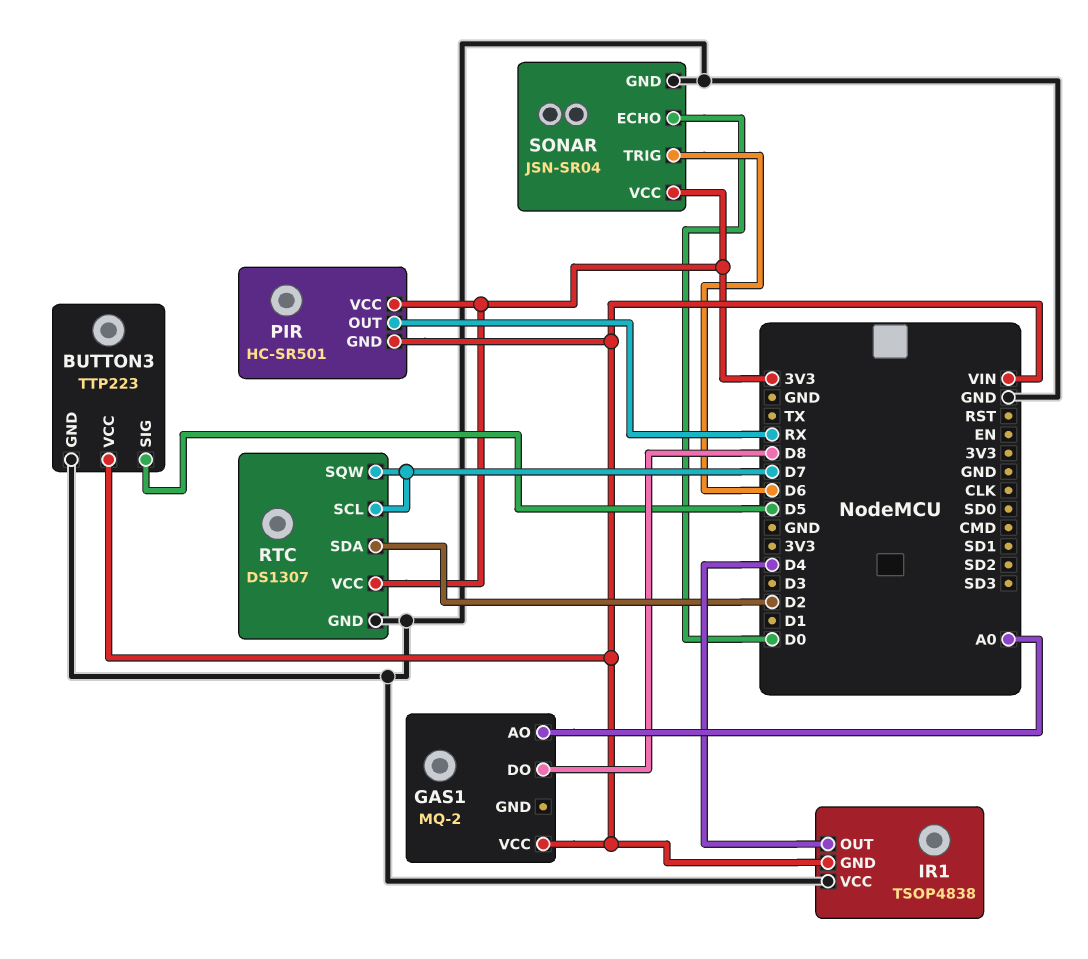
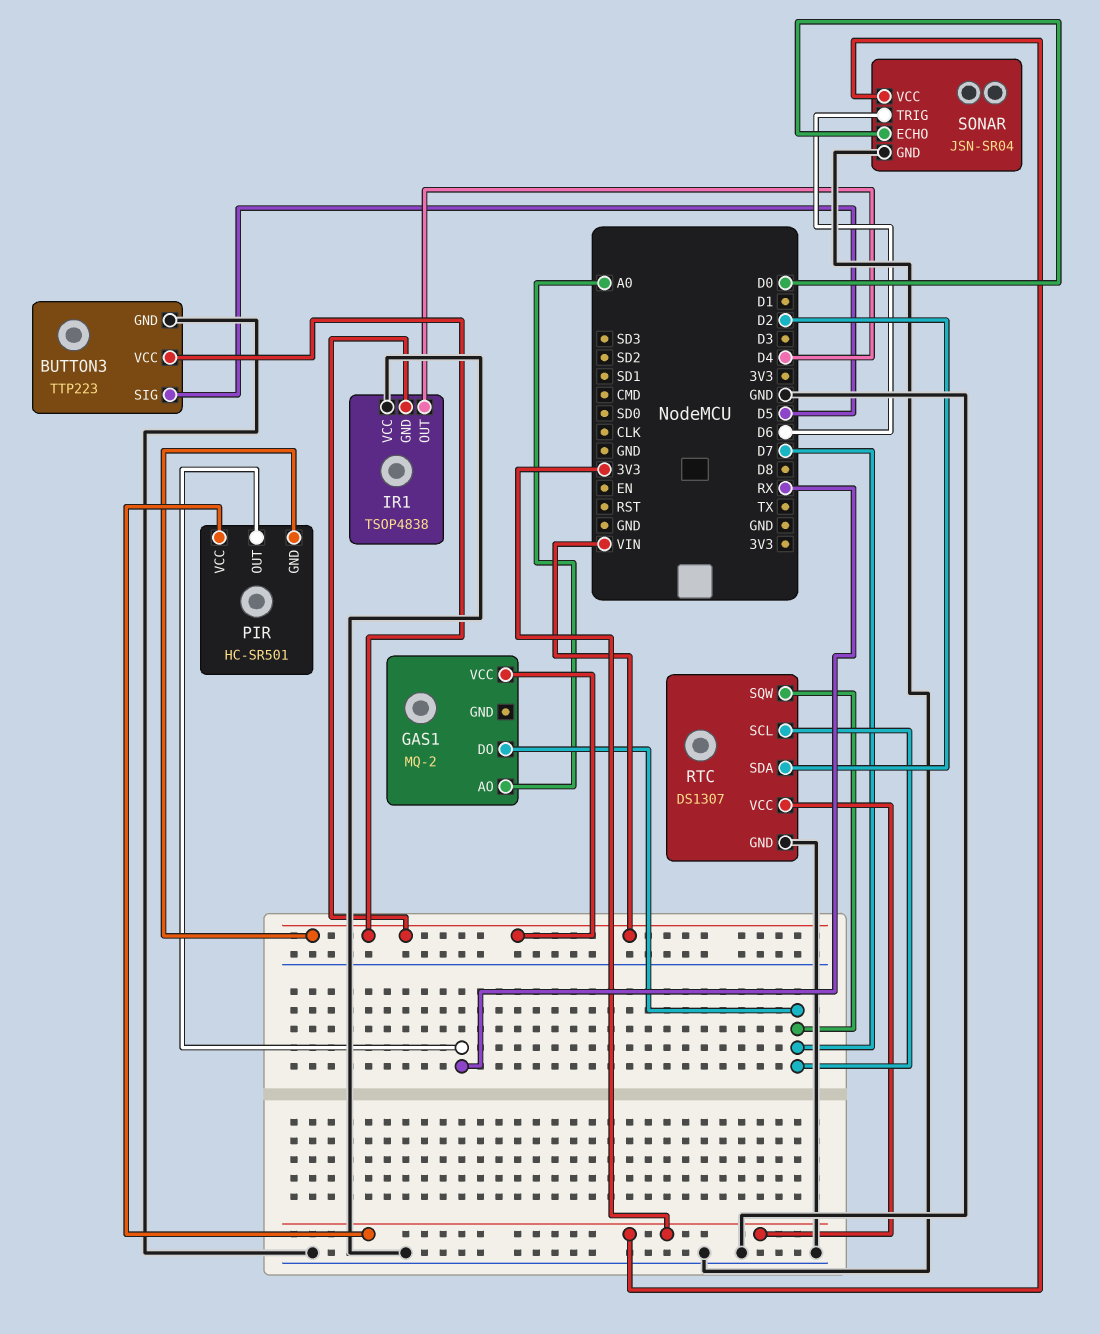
GAS1 pin DO: D8 -> D7

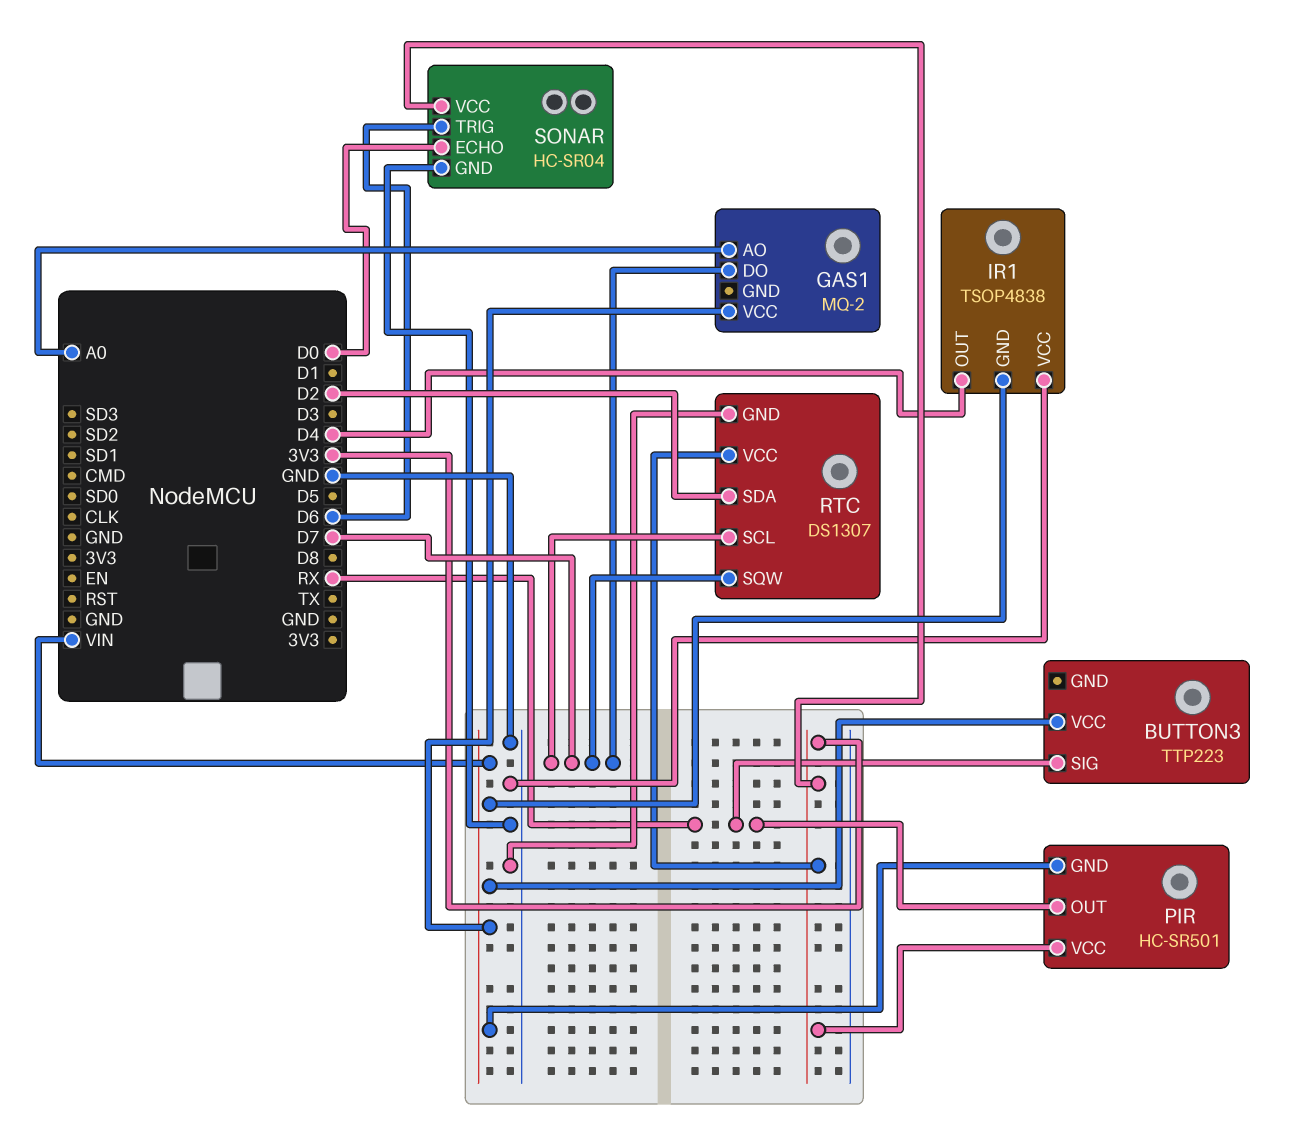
BUTTON3 pin GND: GND -> none
BUTTON3 pin SIG: D5 -> RX
SONAR: JSN-SR04 -> HC-SR04

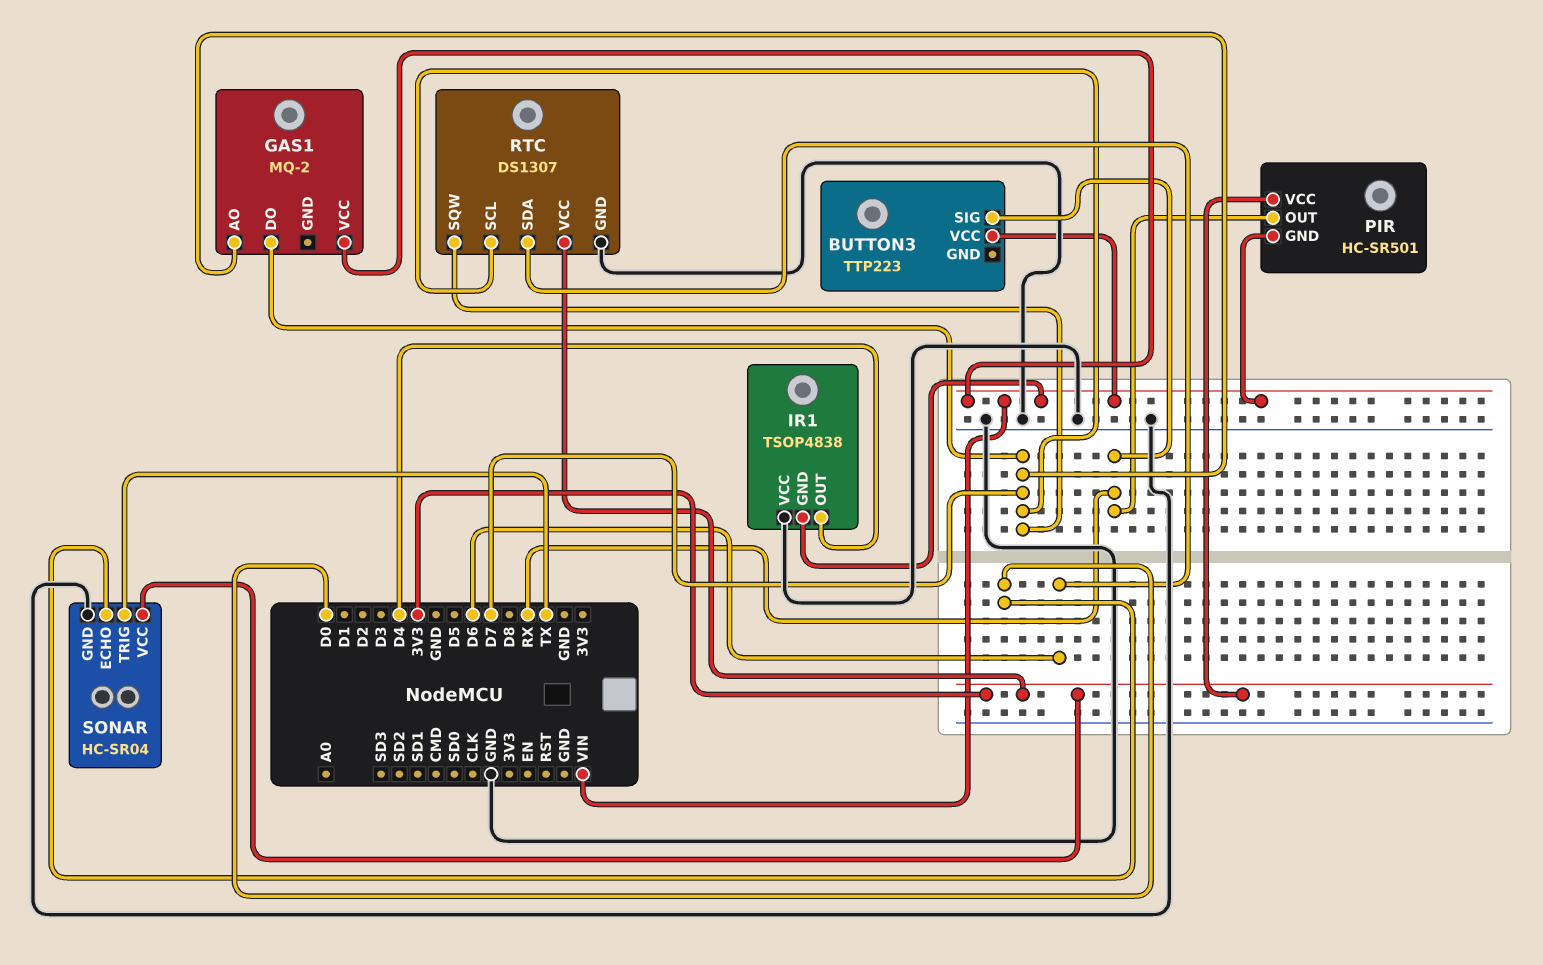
GAS1 pin AO: A0 -> D7
RTC pin SDA: D2 -> D6
SONAR pin TRIG: D6 -> TX

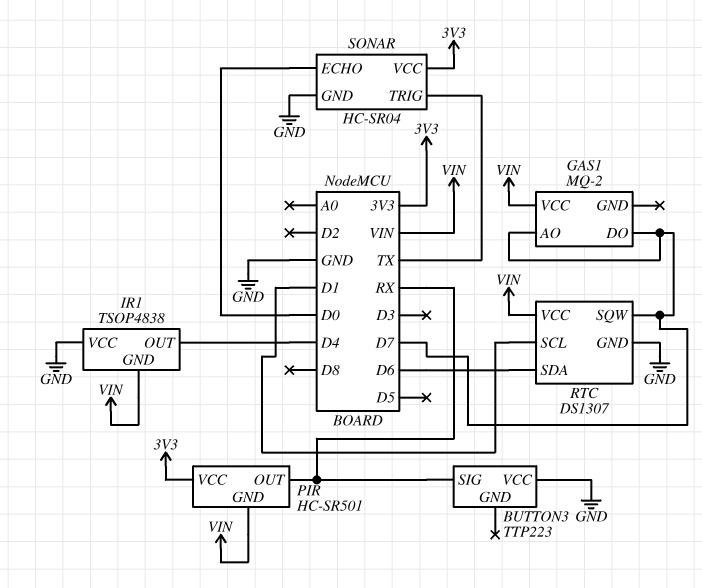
BUTTON3 pin VCC: VIN -> GND
RTC pin SCL: D7 -> D1
RTC pin VCC: 3V3 -> VIN

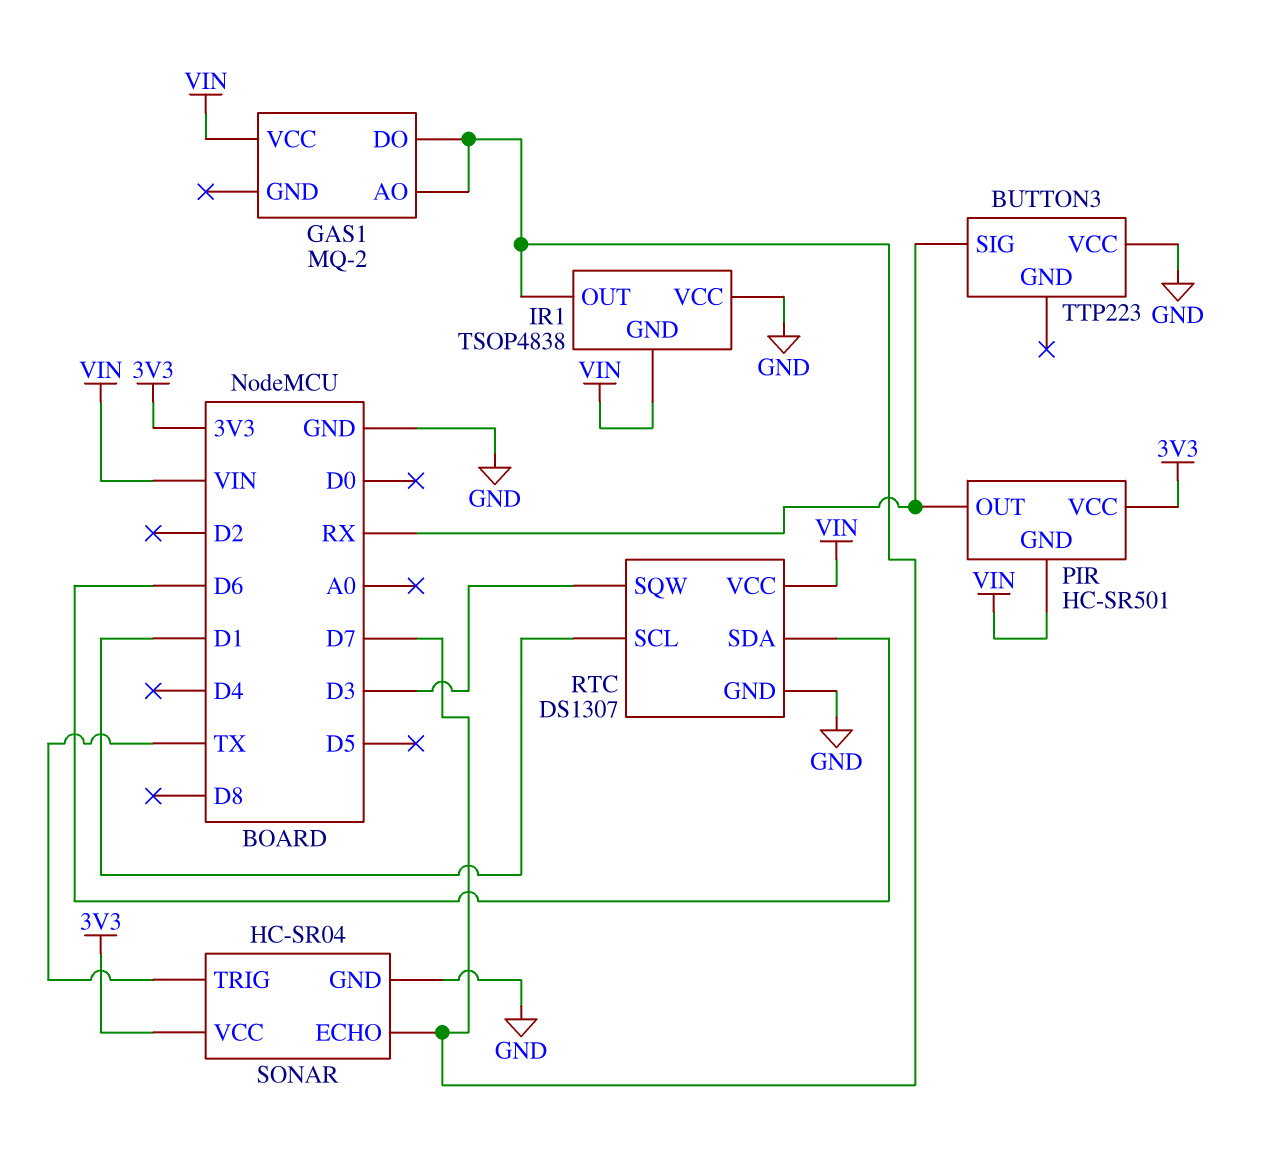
IR1 pin OUT: D4 -> D7
RTC pin SQW: D7 -> D3
SONAR pin ECHO: D0 -> D7

